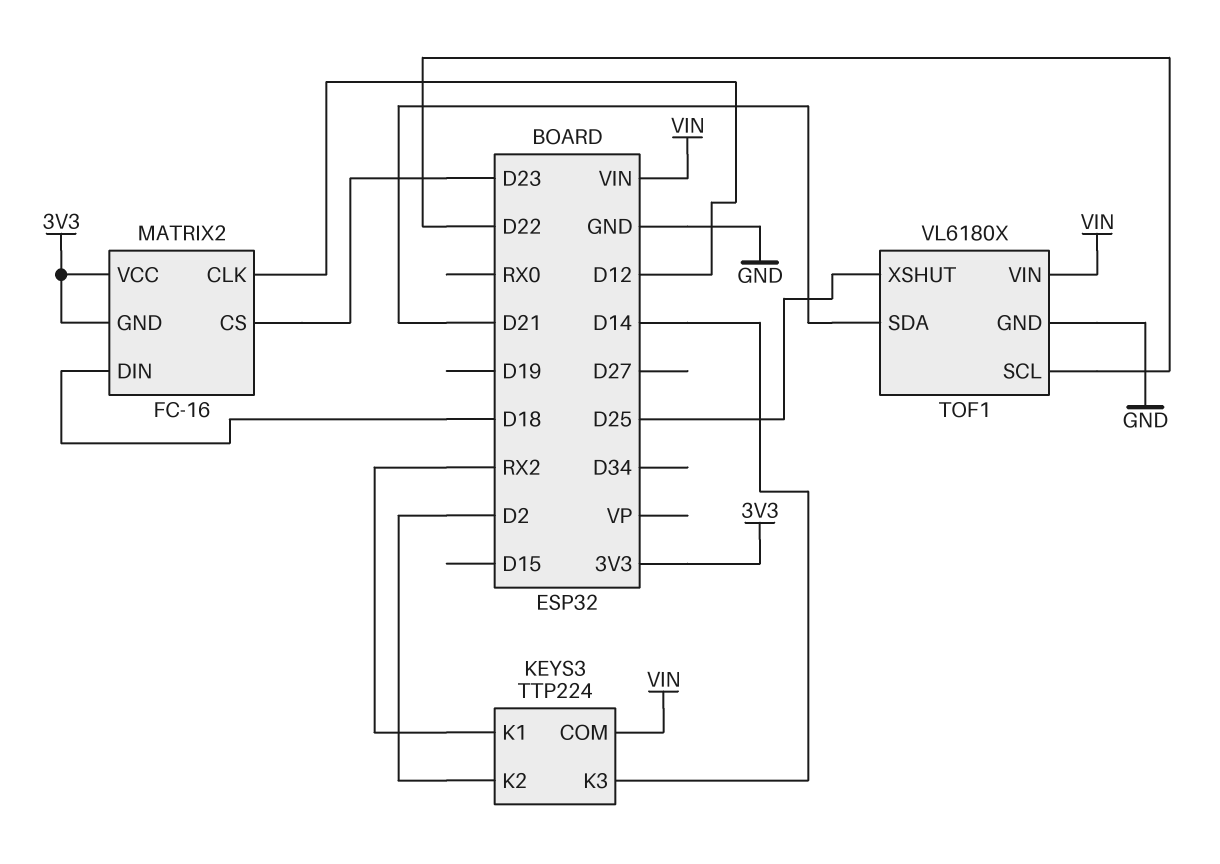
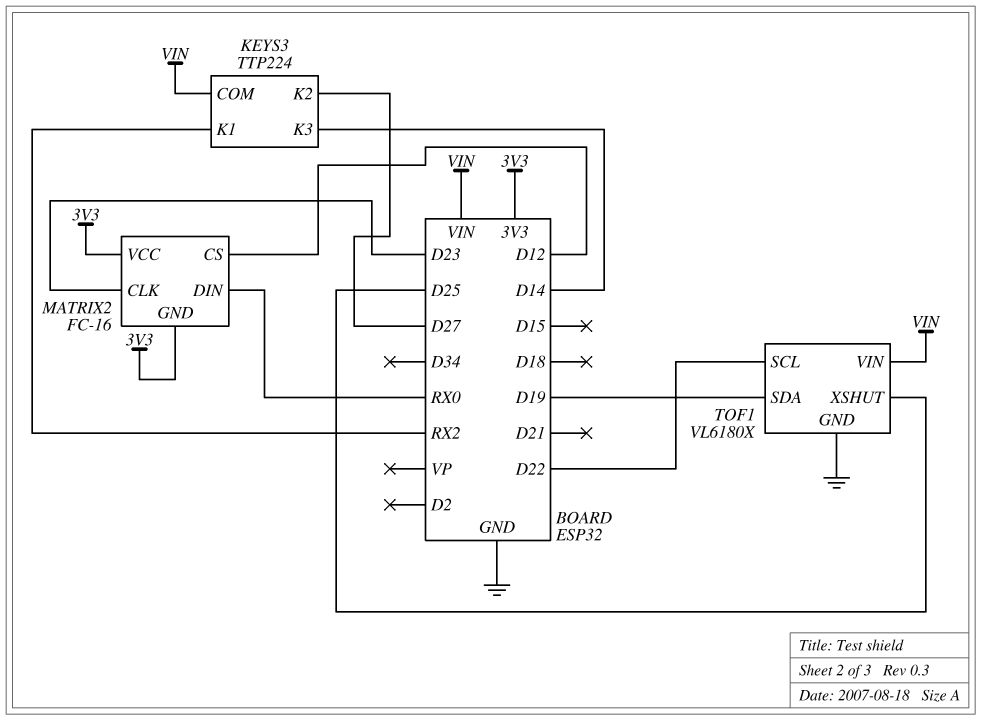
KEYS3 pin K2: D2 -> D27
MATRIX2 pin CLK: D12 -> D23
MATRIX2 pin CS: D23 -> D12
MATRIX2 pin DIN: D18 -> RX0
TOF1 pin SDA: D21 -> D19

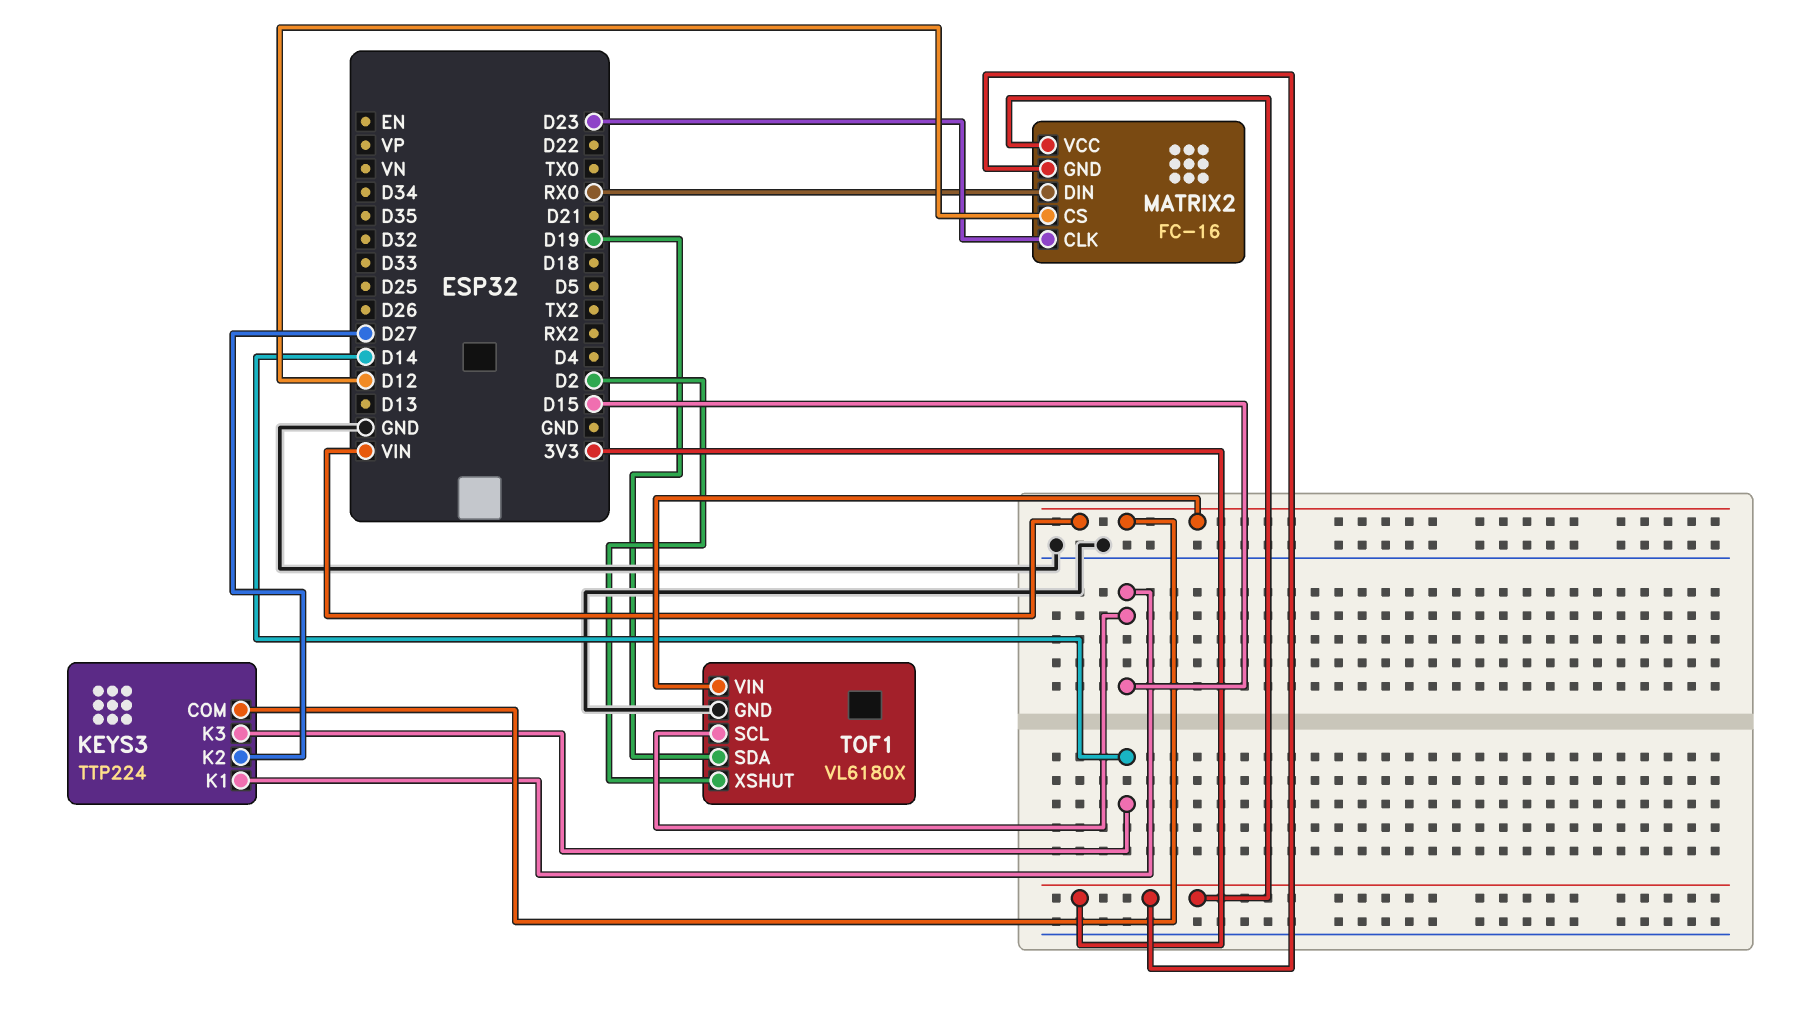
KEYS3 pin K1: RX2 -> D15
TOF1 pin SCL: D22 -> D15
TOF1 pin XSHUT: D25 -> D2

